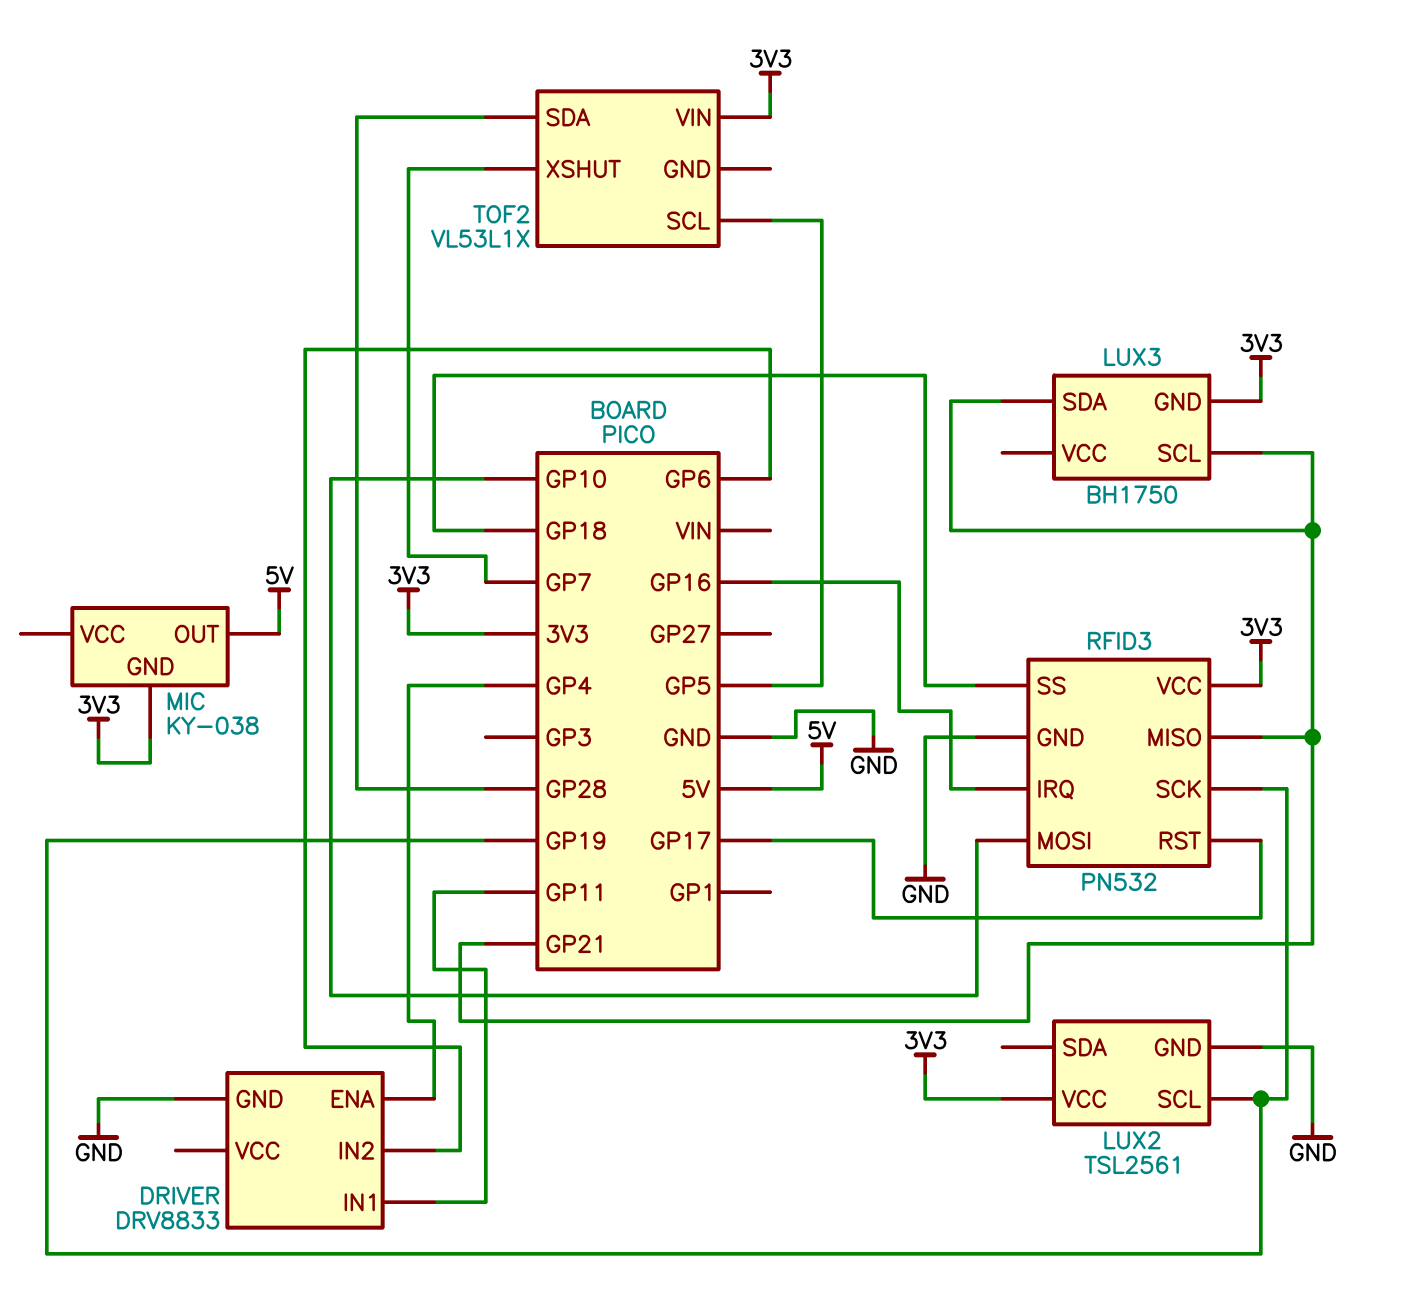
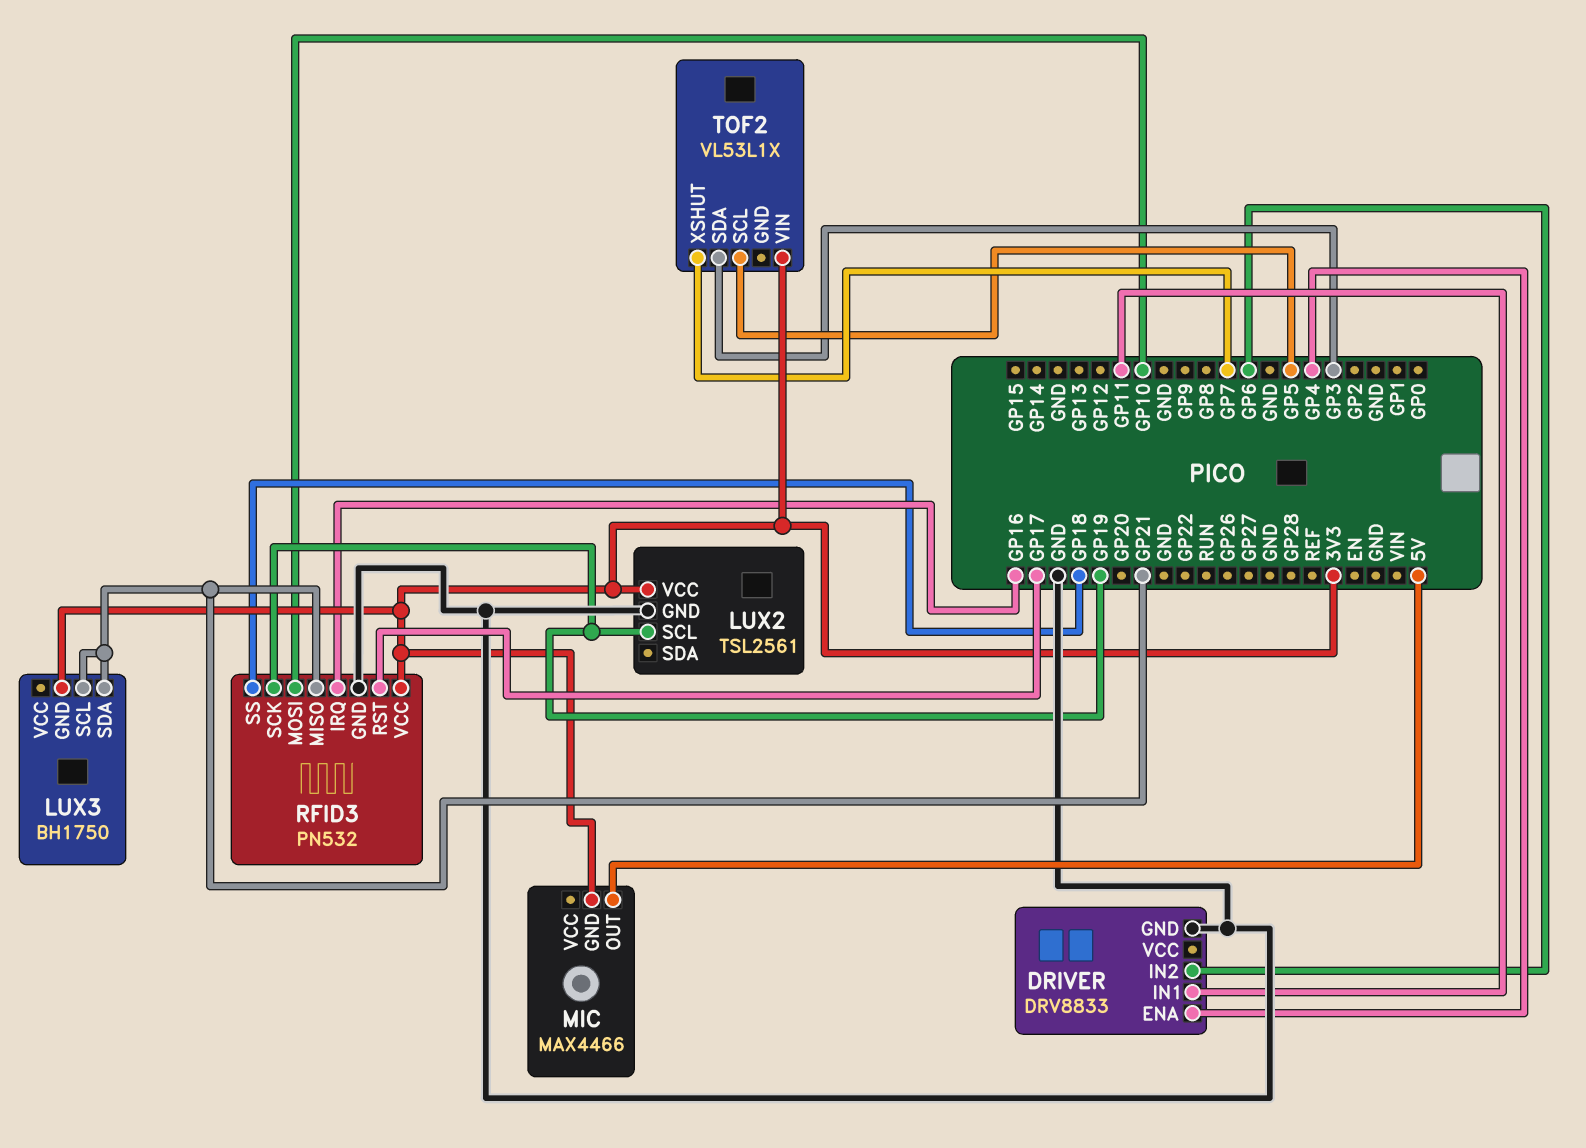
MIC: KY-038 -> MAX4466
TOF2 pin SDA: GP28 -> GP3

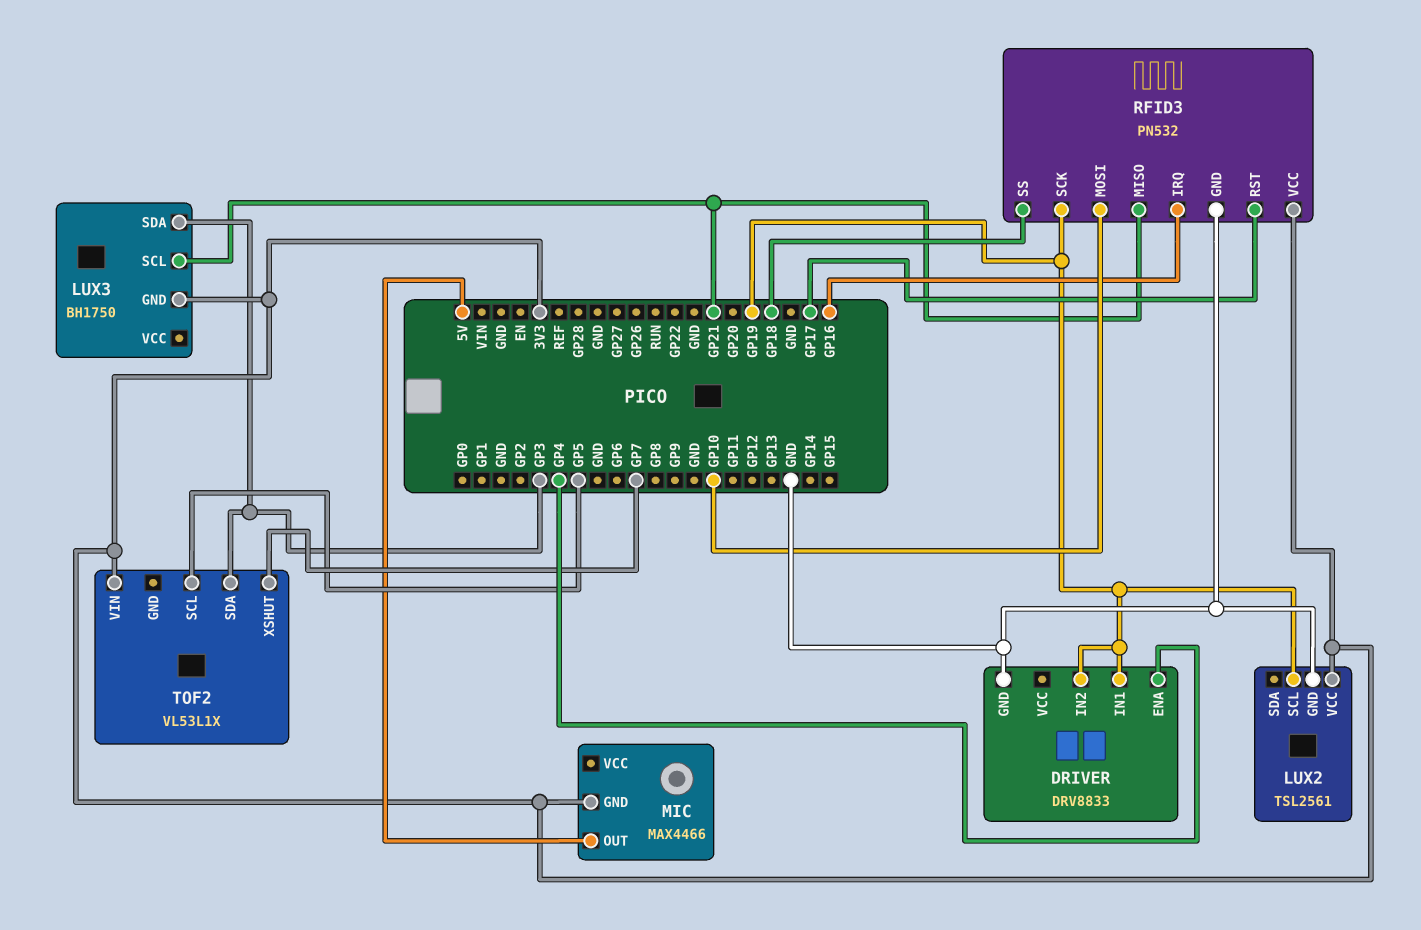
DRIVER pin IN1: GP11 -> GP19
DRIVER pin IN2: GP6 -> GP19
LUX3 pin SDA: GP21 -> GP3

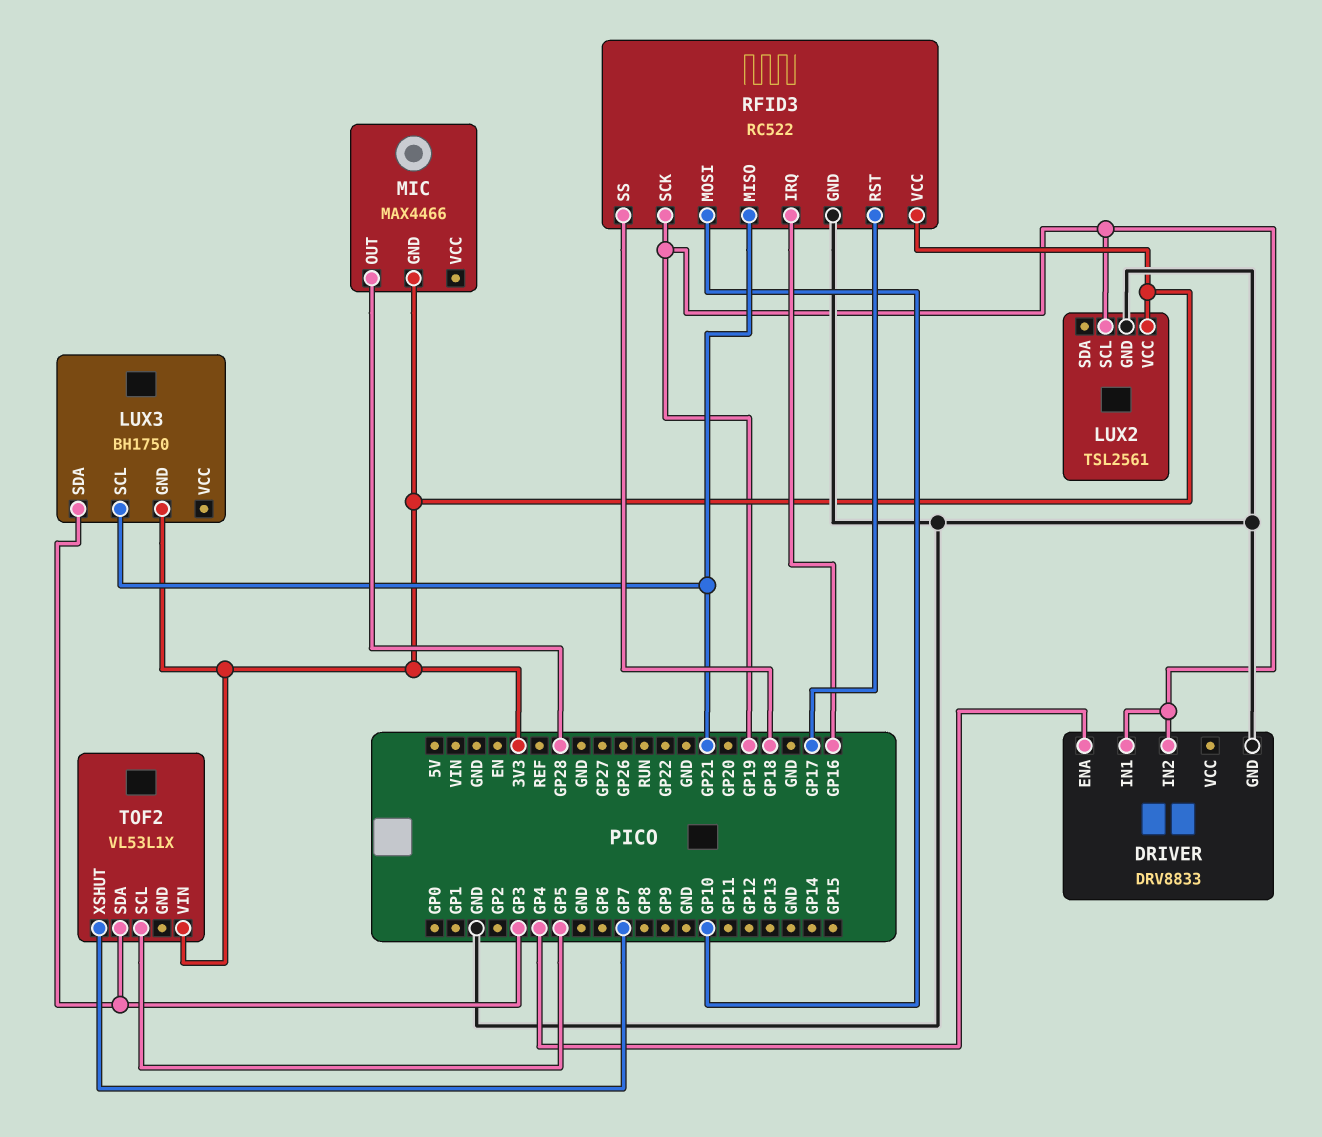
MIC pin OUT: 5V -> GP28
RFID3: PN532 -> RC522

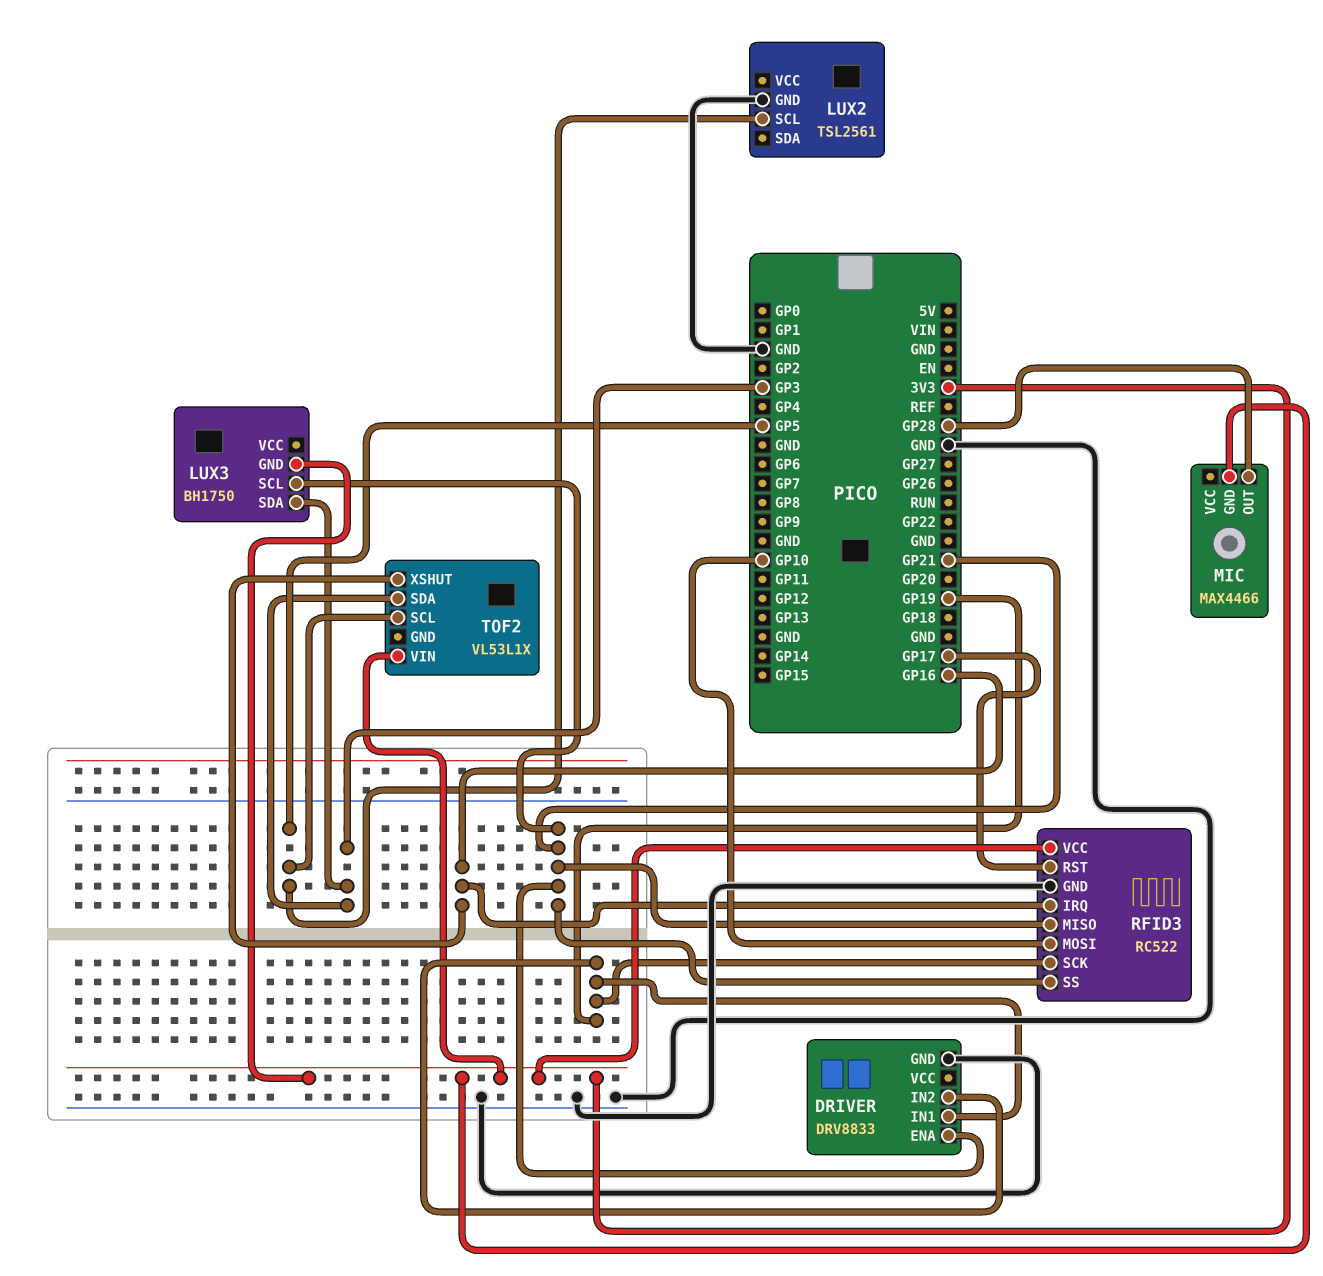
DRIVER pin ENA: GP4 -> GP21
LUX2 pin SCL: GP19 -> GP5
LUX2 pin VCC: 3V3 -> none
RFID3 pin SS: GP18 -> GP21
TOF2 pin XSHUT: GP7 -> GP16

